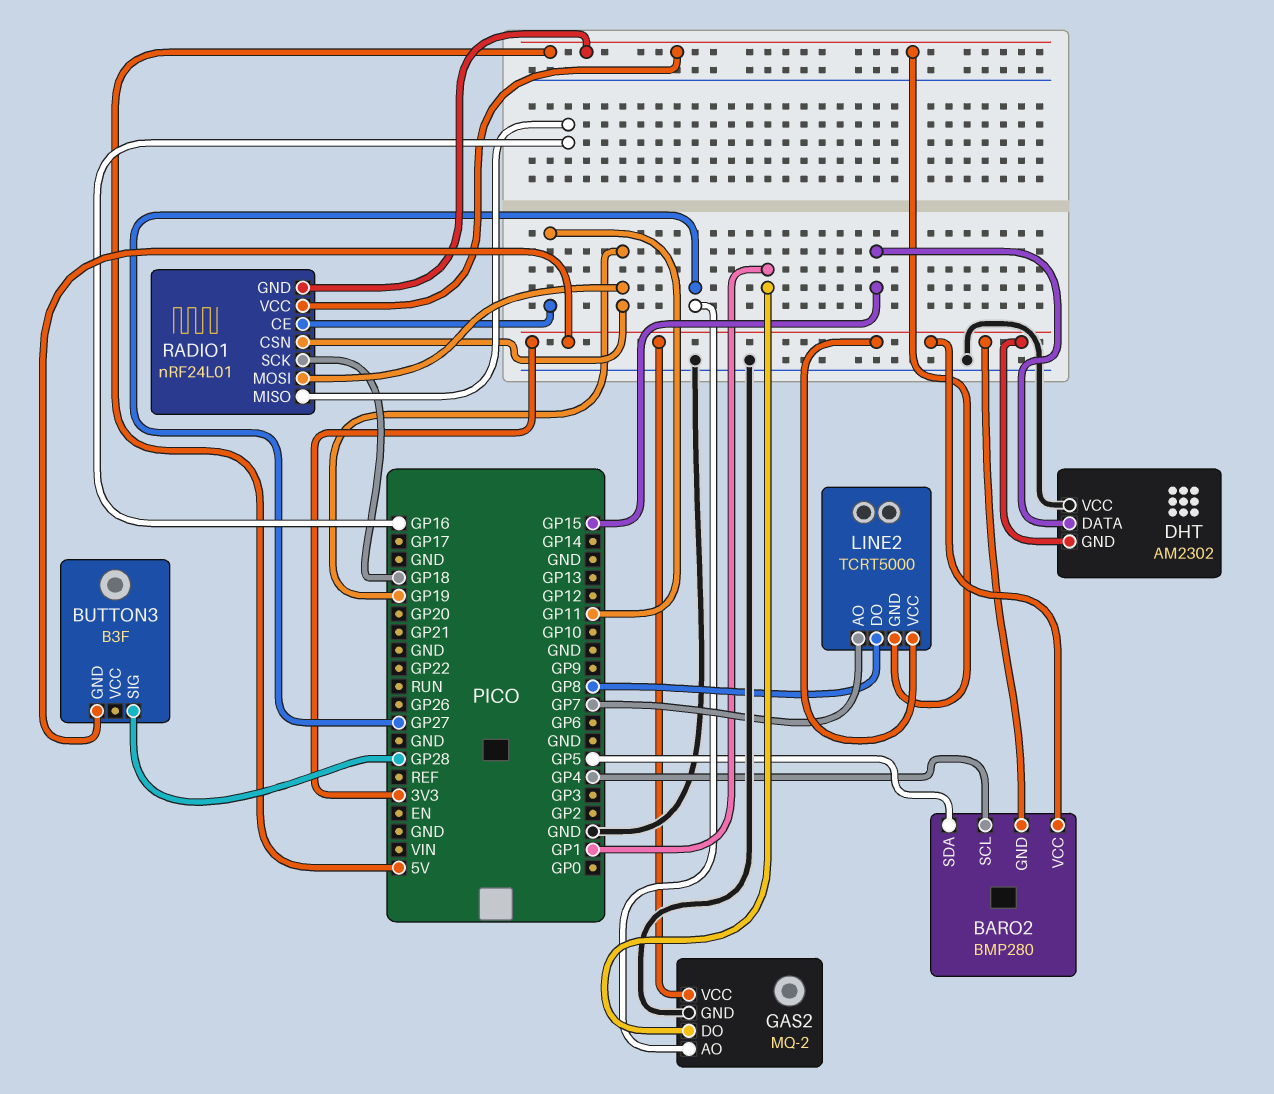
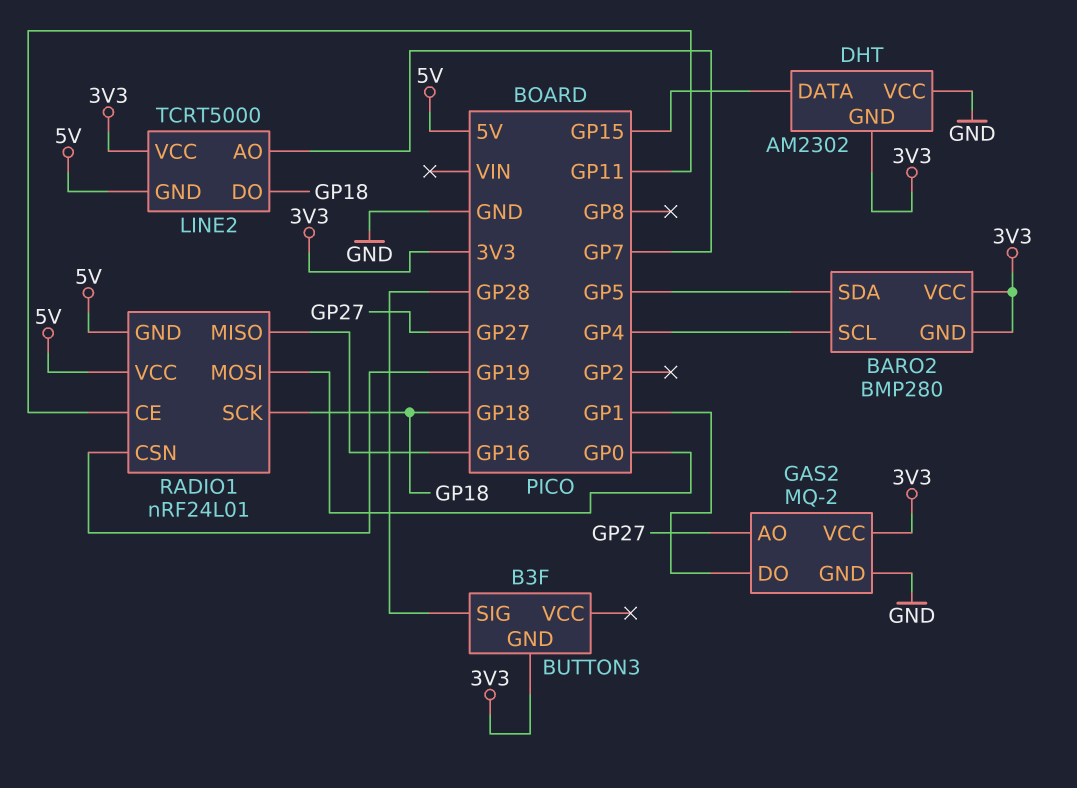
LINE2 pin DO: GP8 -> GP18
RADIO1 pin MOSI: GP19 -> GP0

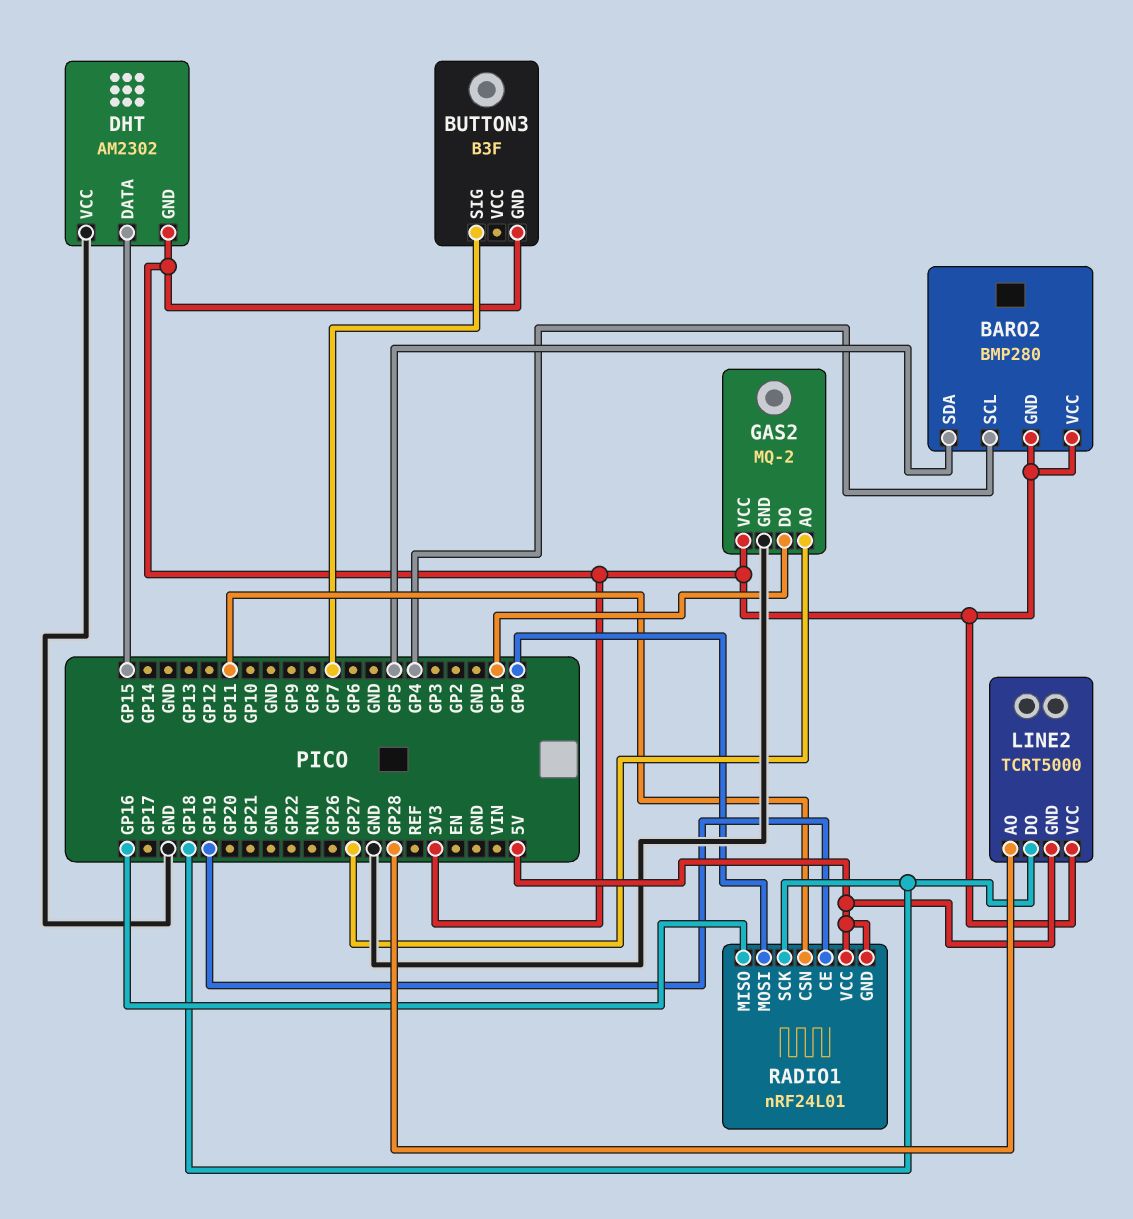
BUTTON3 pin SIG: GP28 -> GP7
LINE2 pin AO: GP7 -> GP28
RADIO1 pin CE: GP11 -> GP19
RADIO1 pin CSN: GP19 -> GP11

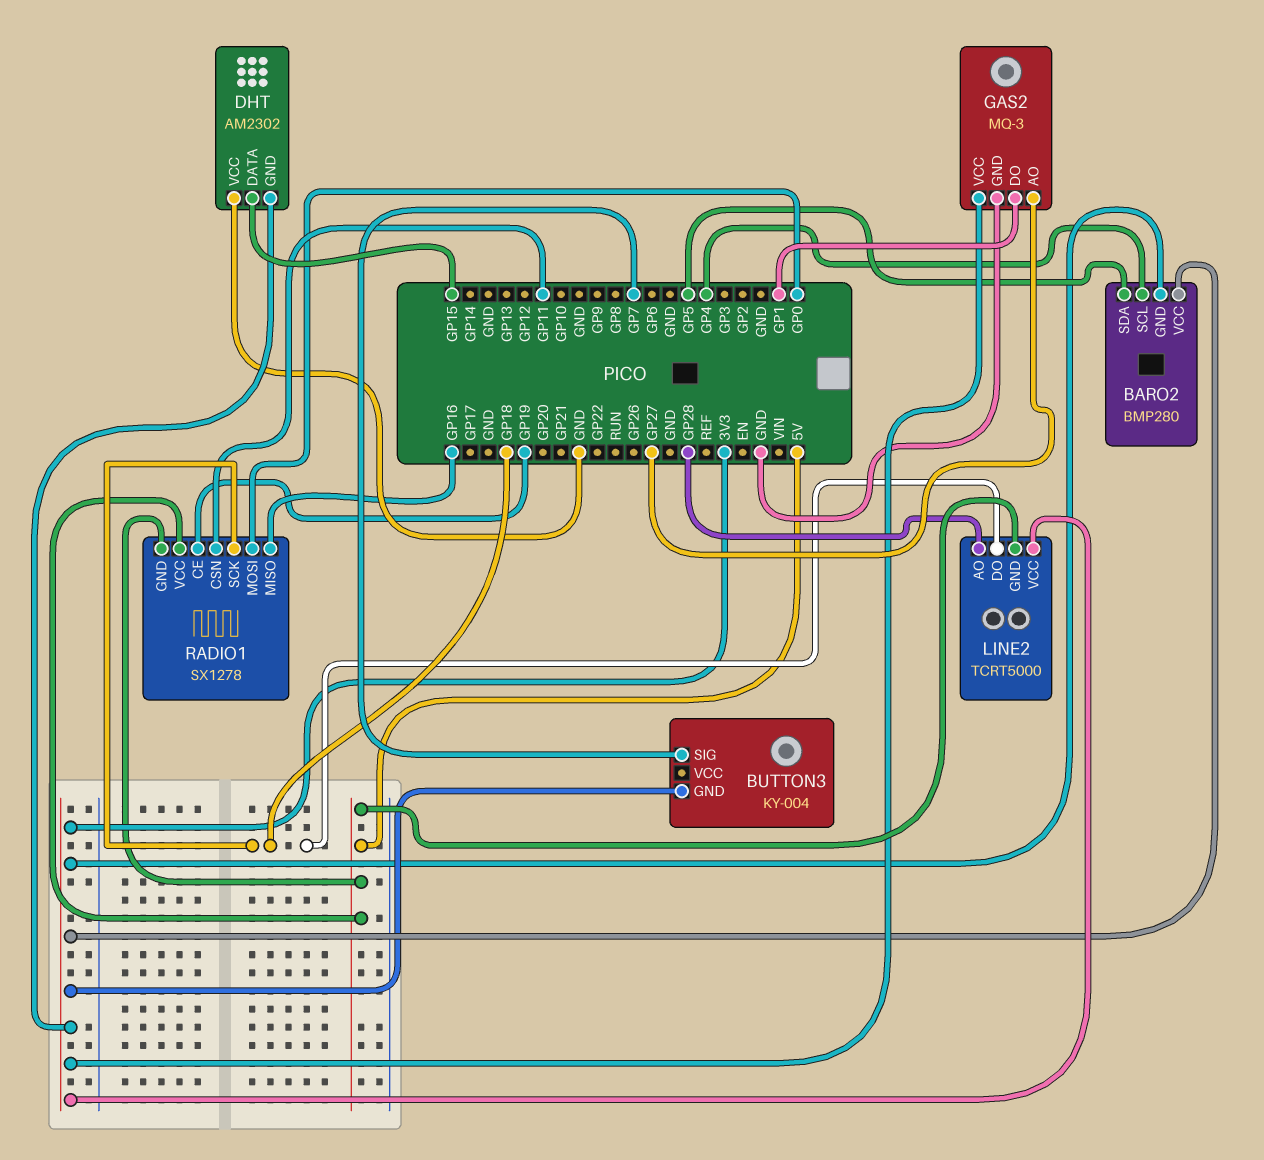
BUTTON3: B3F -> KY-004
GAS2: MQ-2 -> MQ-3
RADIO1: nRF24L01 -> SX1278

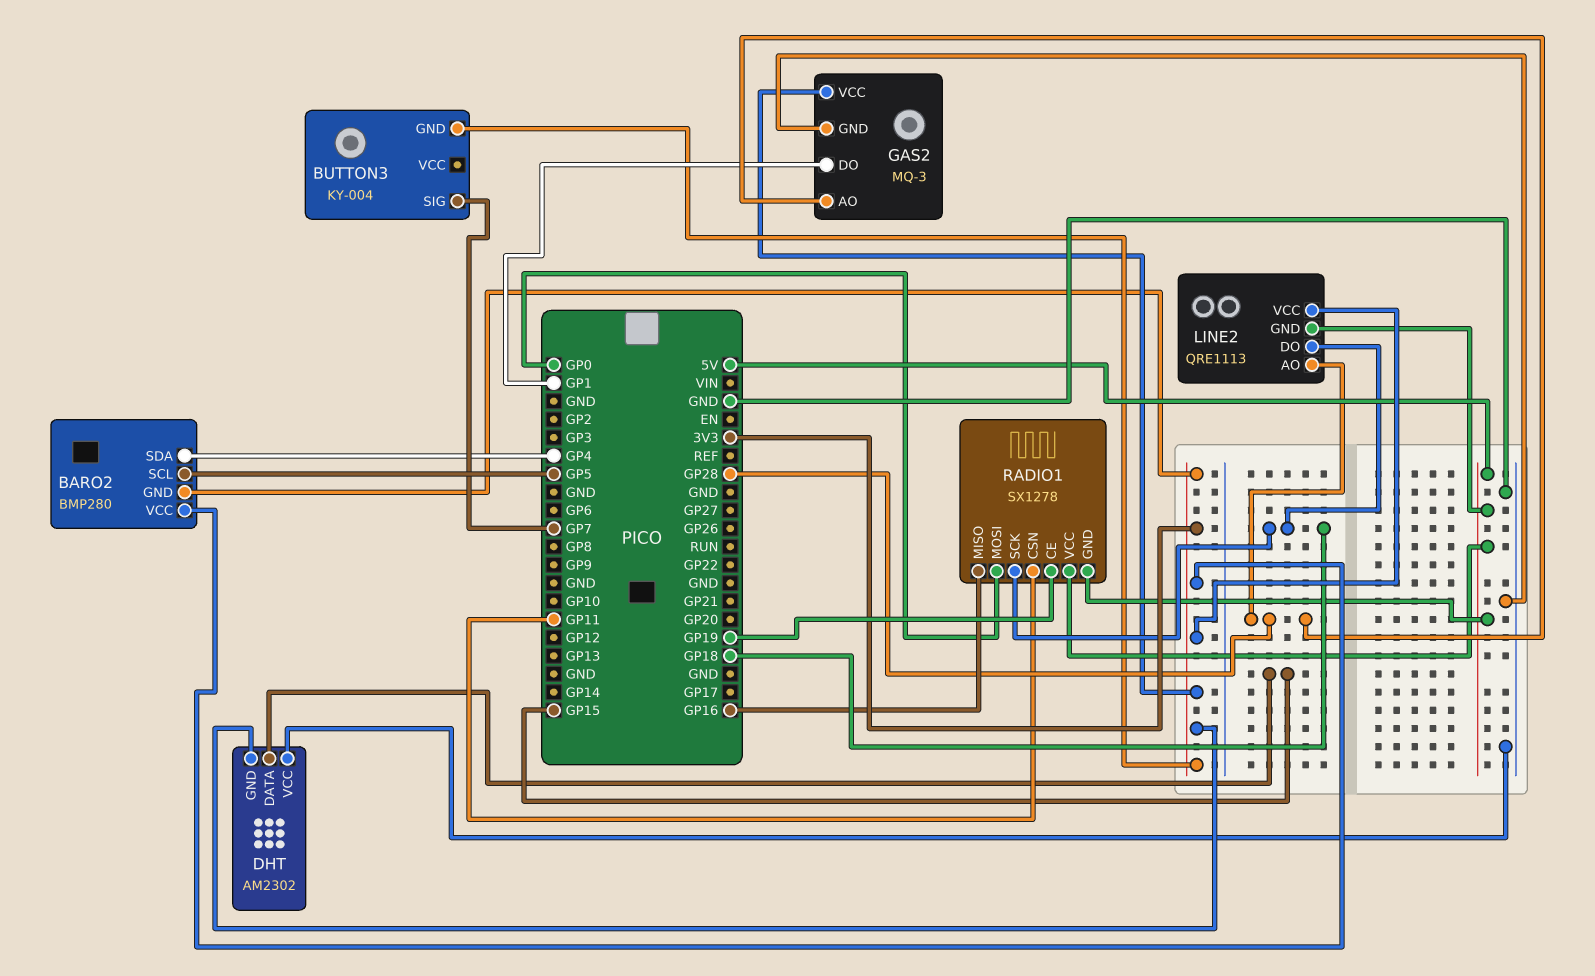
BARO2 pin SCL: GP4 -> GP5
BARO2 pin SDA: GP5 -> GP4
GAS2 pin AO: GP27 -> GP28
LINE2: TCRT5000 -> QRE1113

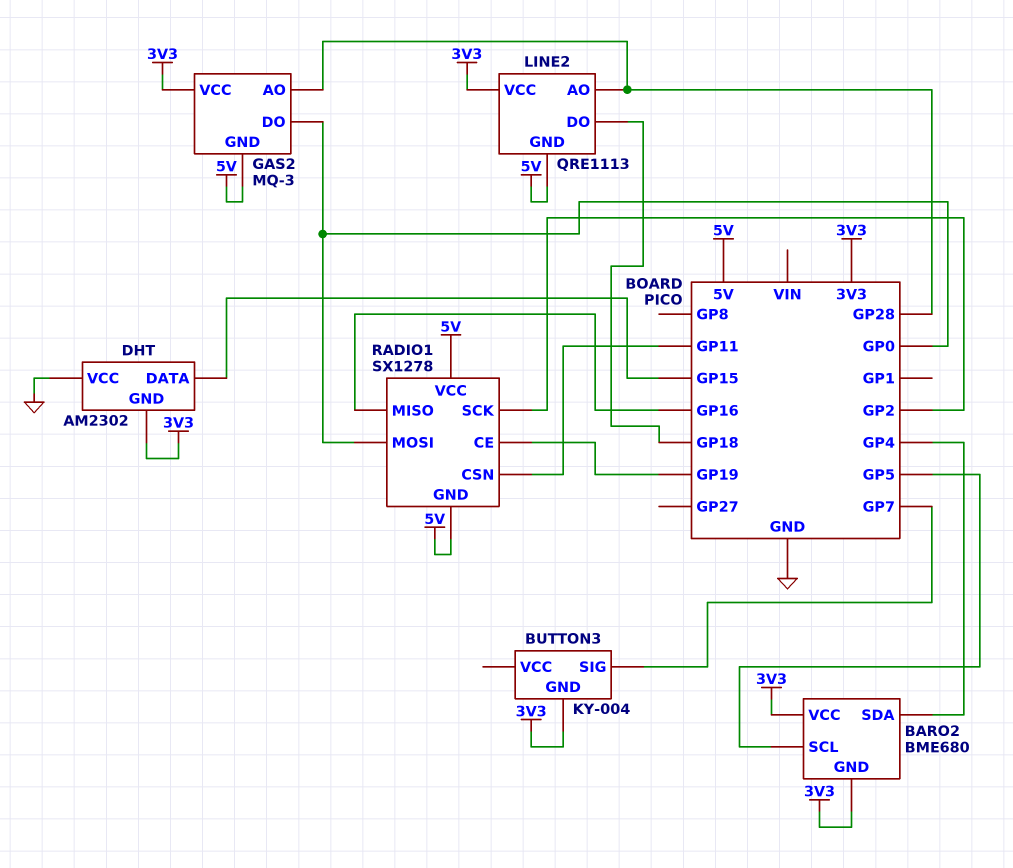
BARO2: BMP280 -> BME680
GAS2 pin DO: GP1 -> GP0
GAS2 pin GND: GND -> 5V
RADIO1 pin SCK: GP18 -> GP2

